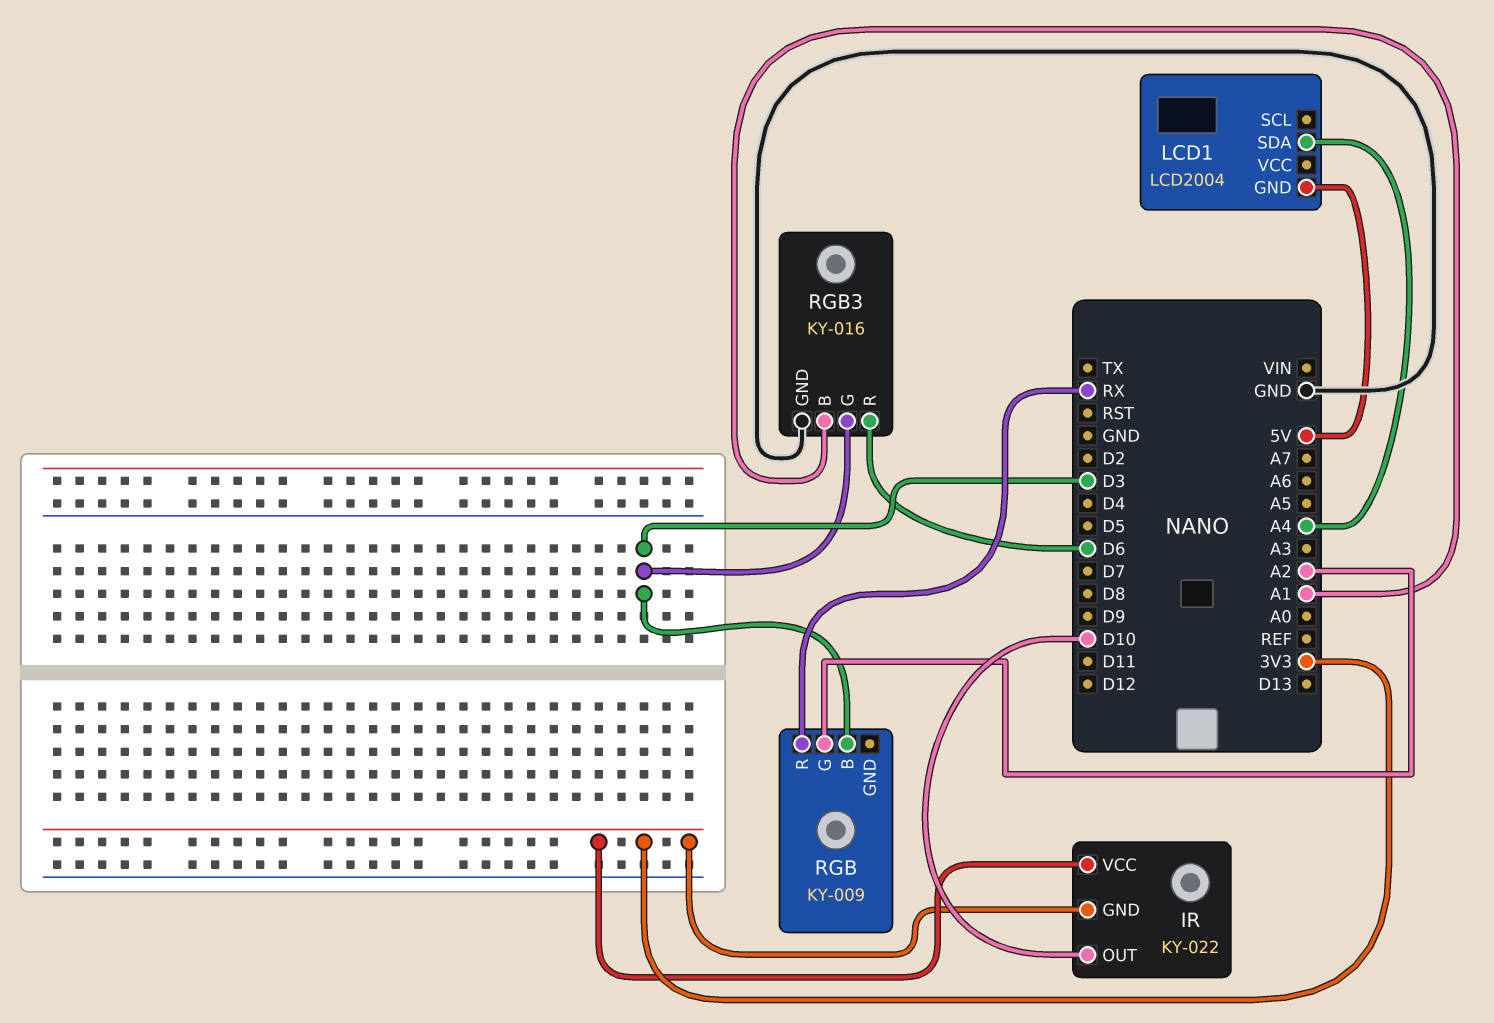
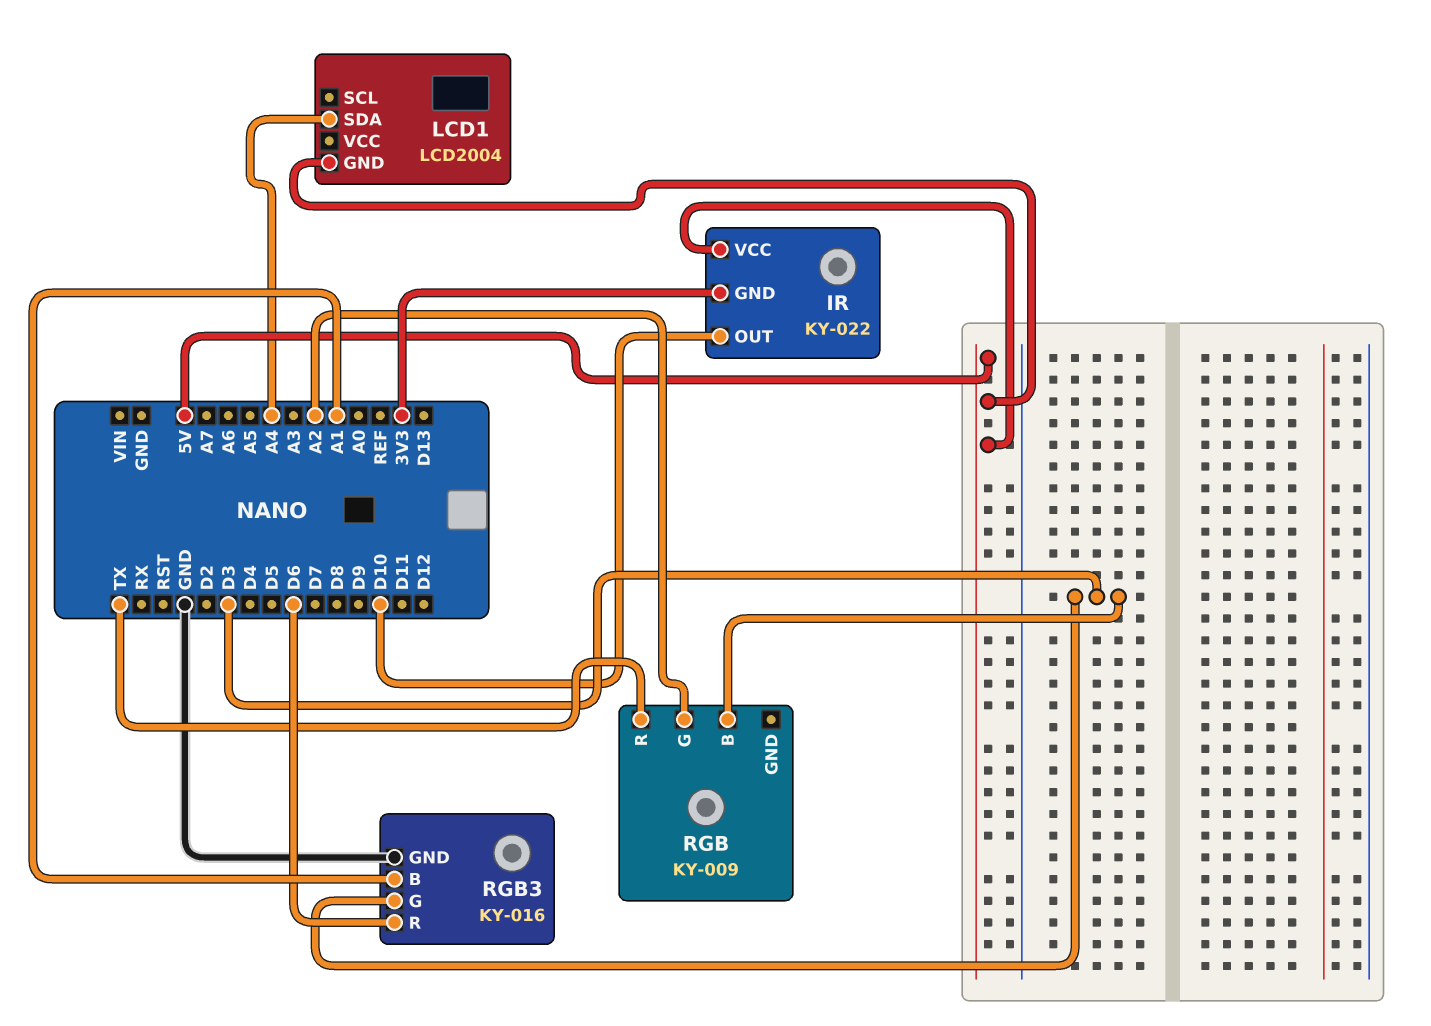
IR pin VCC: 3V3 -> 5V
RGB pin R: RX -> TX

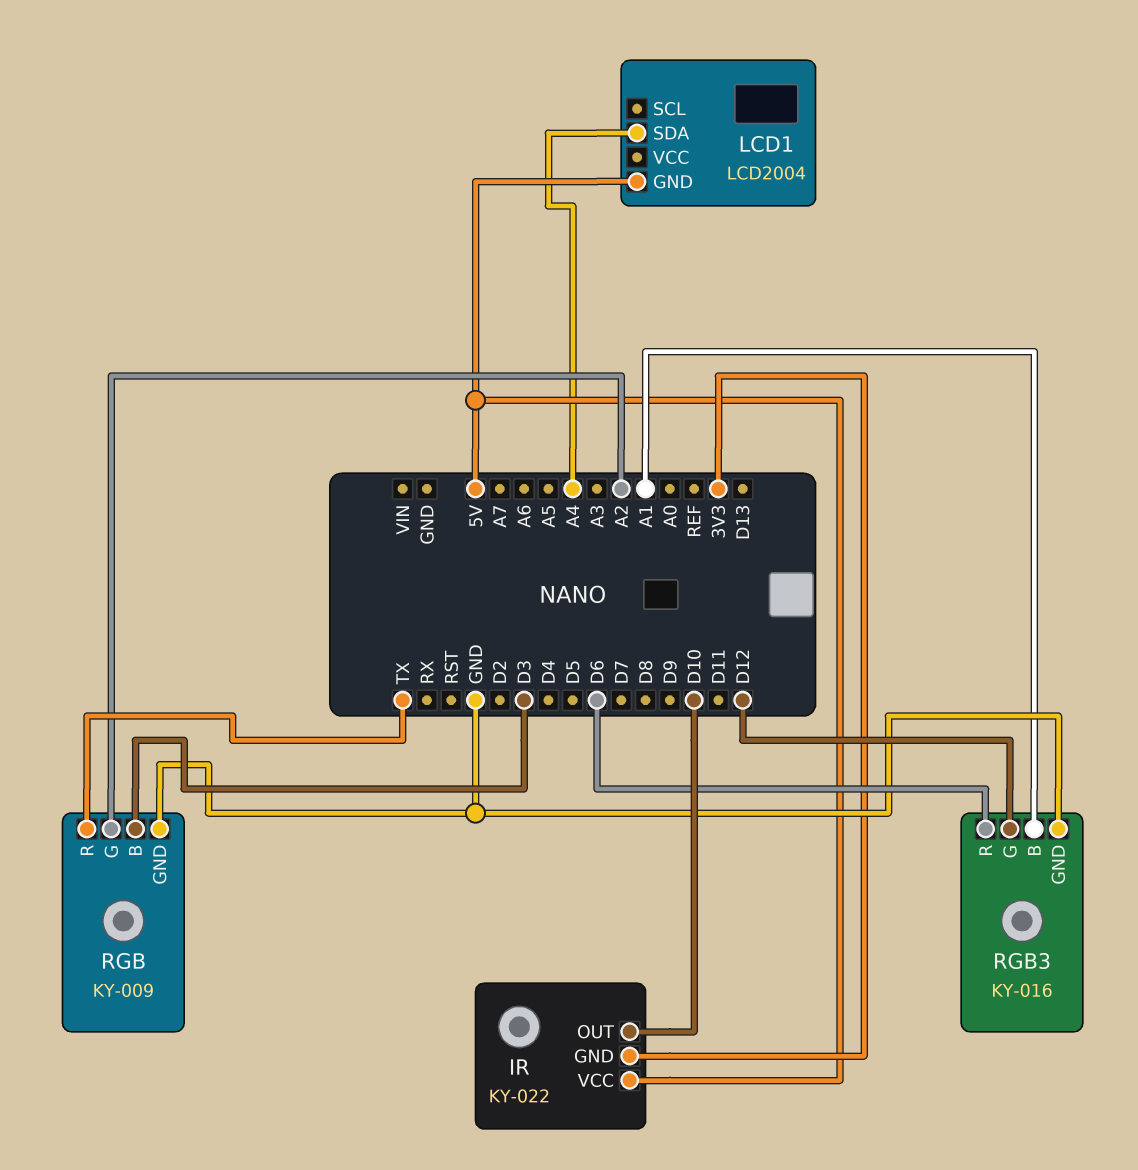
RGB pin GND: none -> GND
RGB3 pin G: D3 -> D12

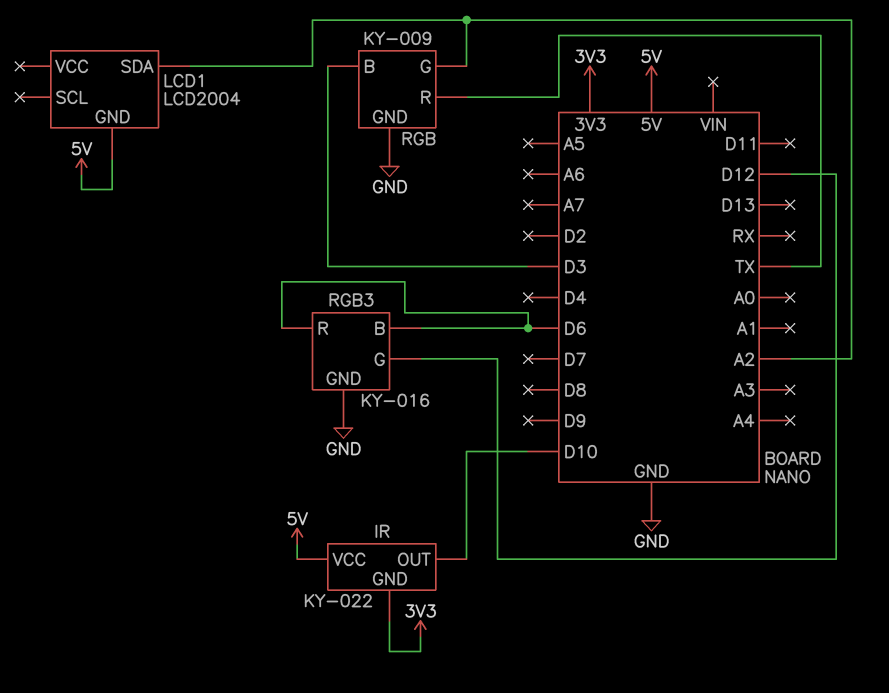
LCD1 pin SDA: A4 -> A2
RGB3 pin B: A1 -> D6

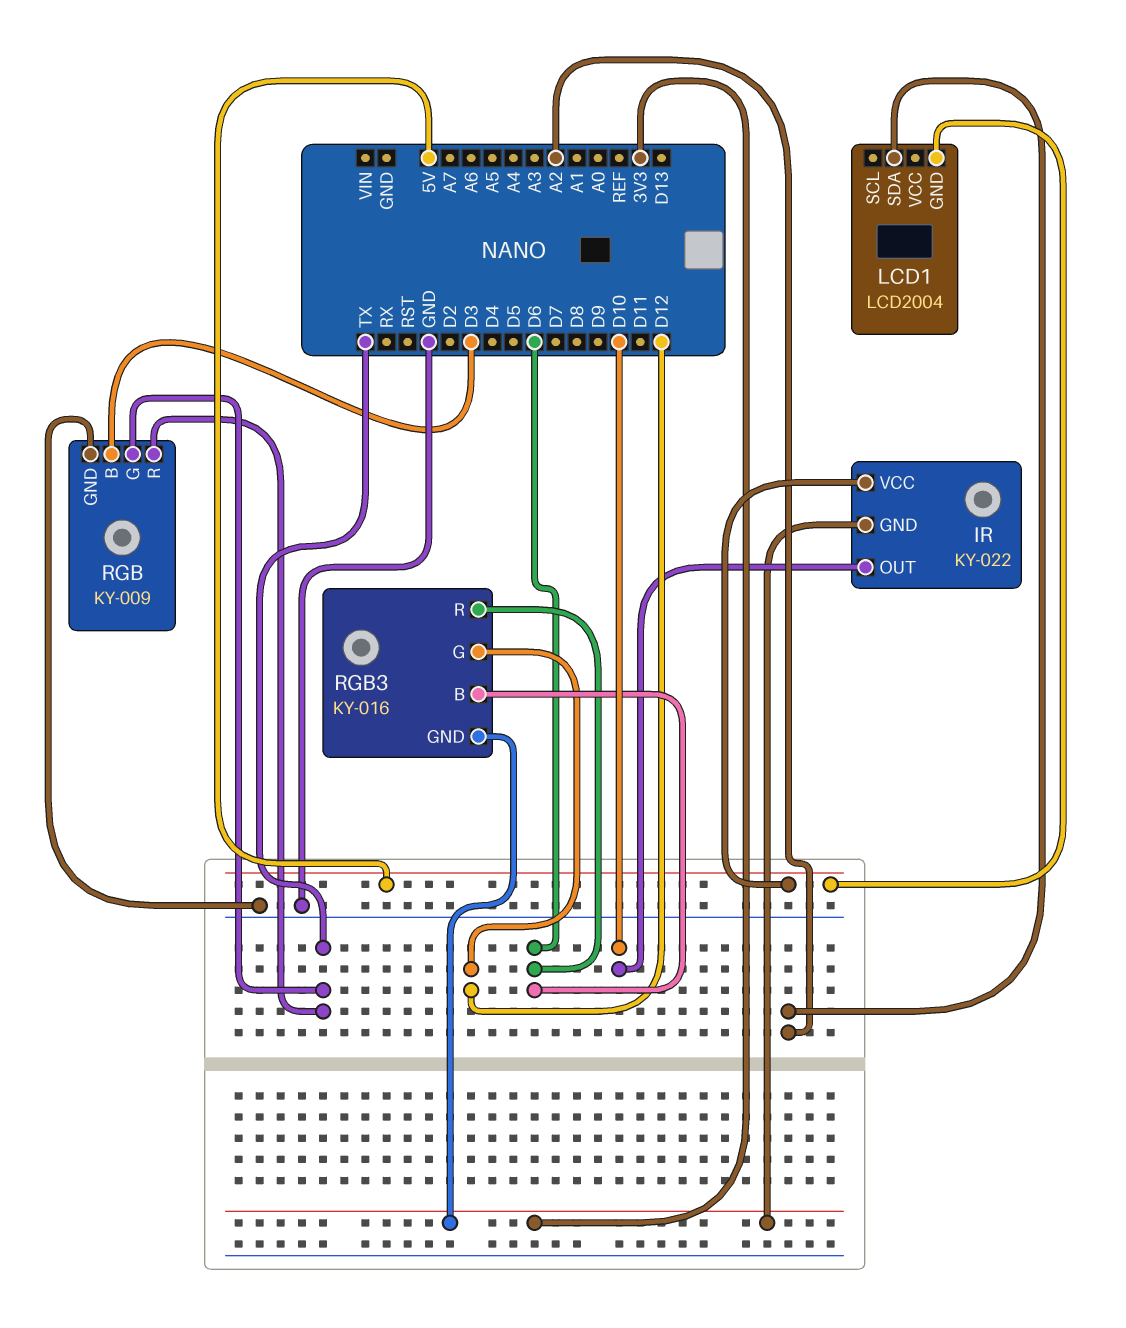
RGB pin G: A2 -> TX
RGB3 pin GND: GND -> 3V3

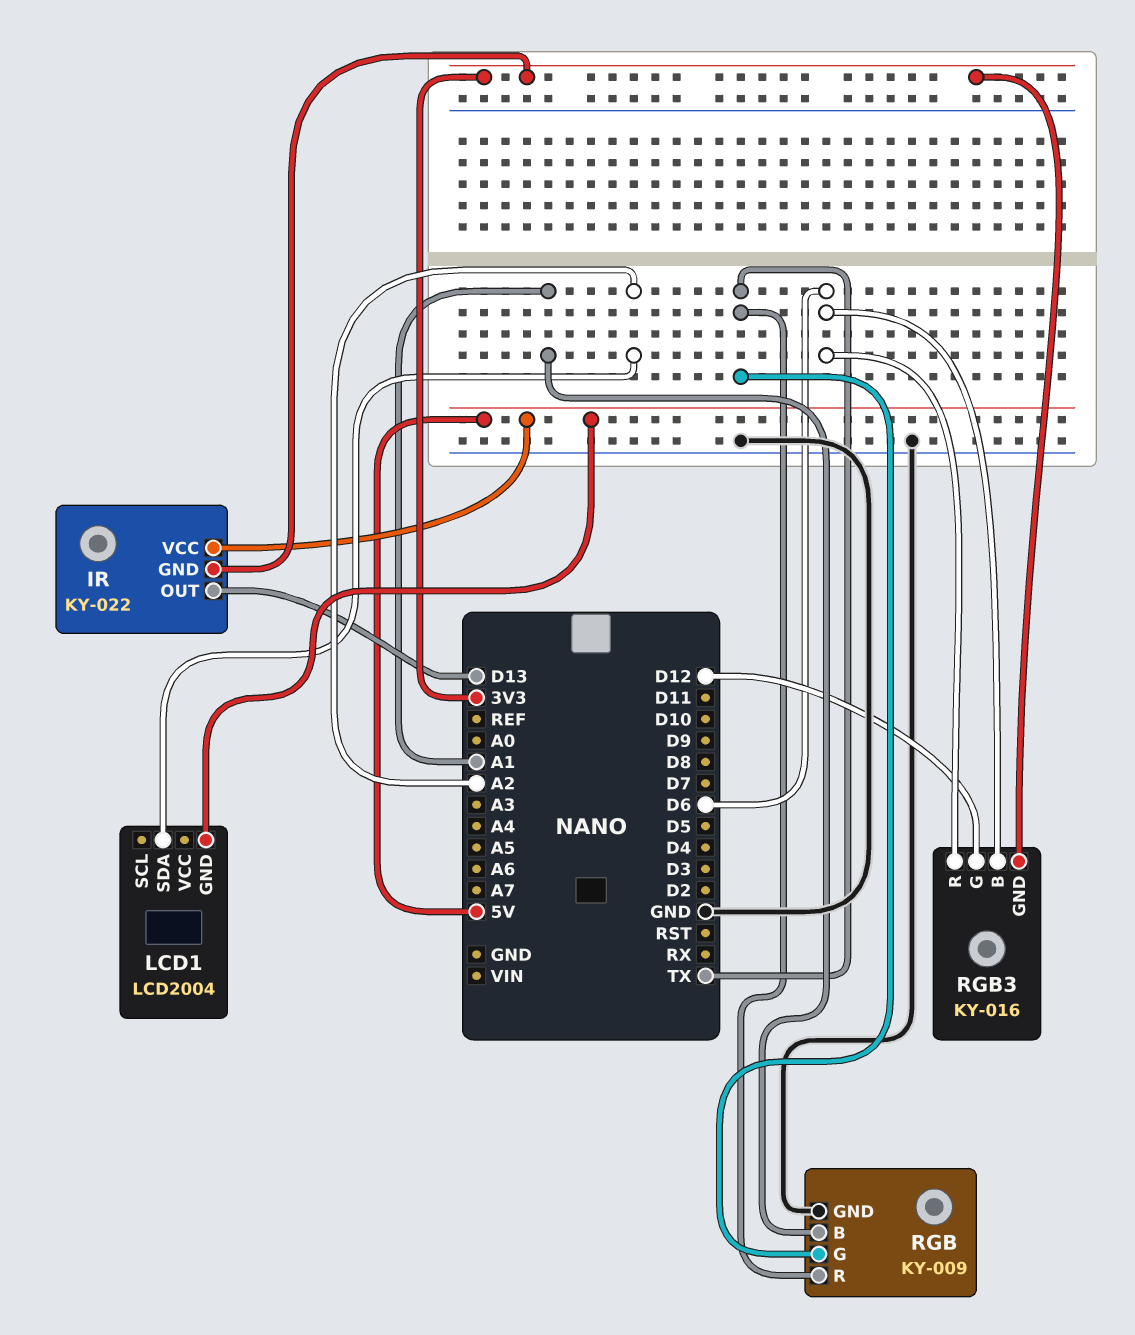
IR pin OUT: D10 -> D13
RGB pin B: D3 -> A1

